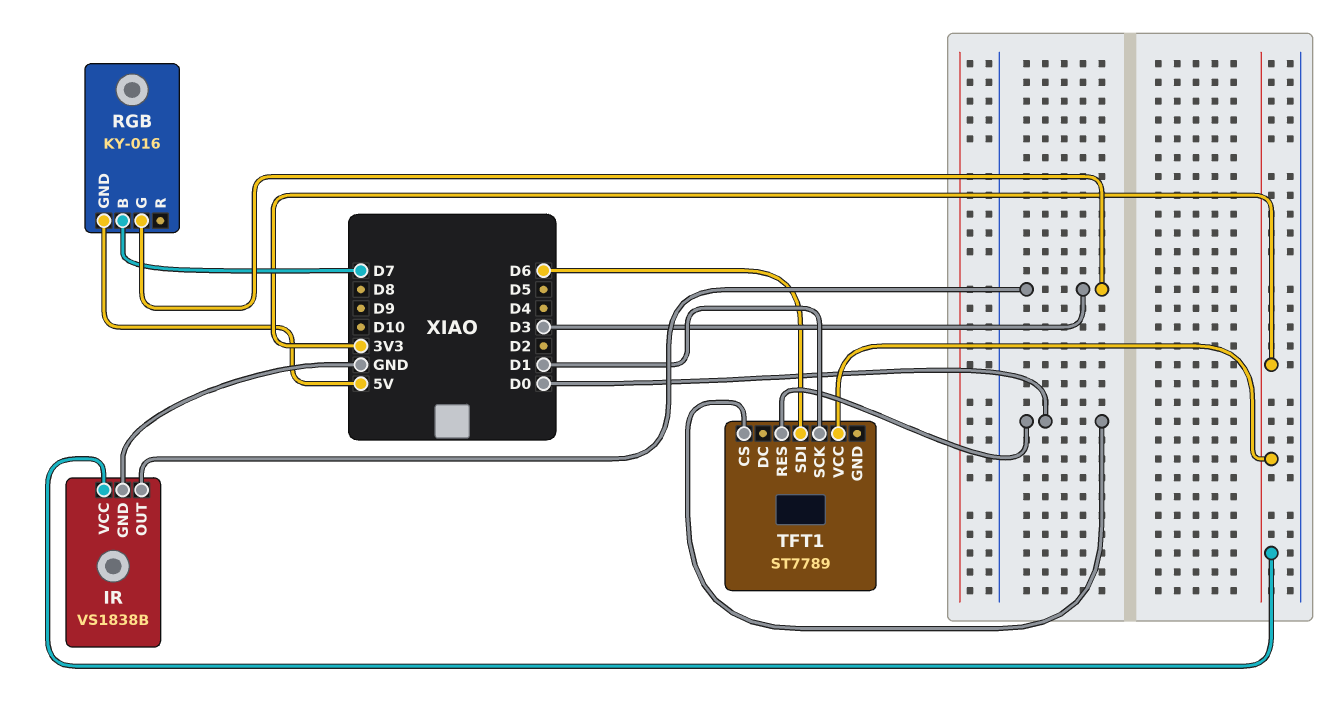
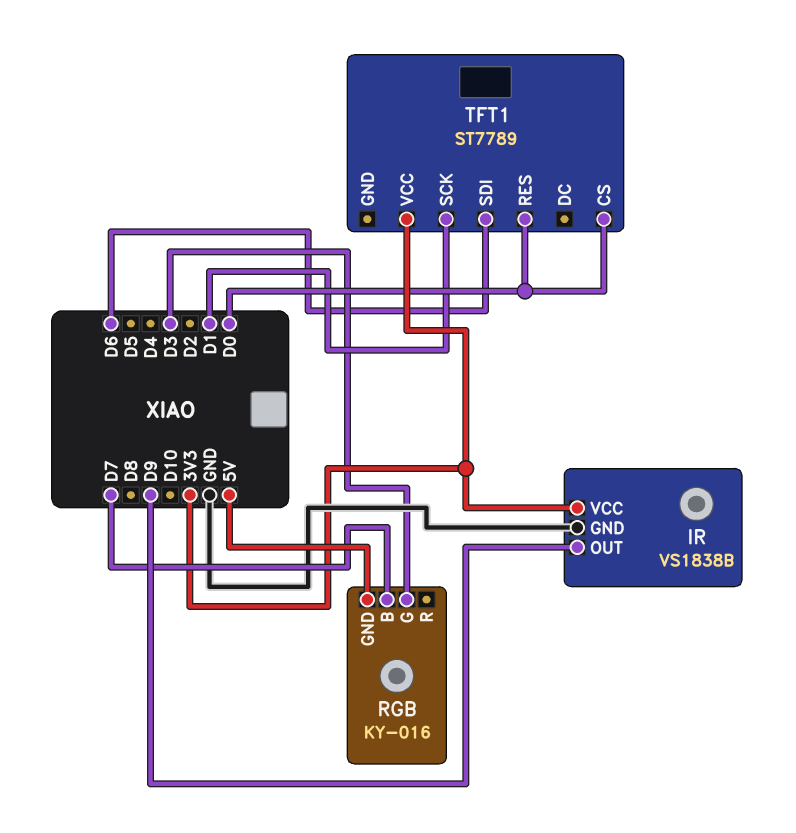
IR pin OUT: D3 -> D9

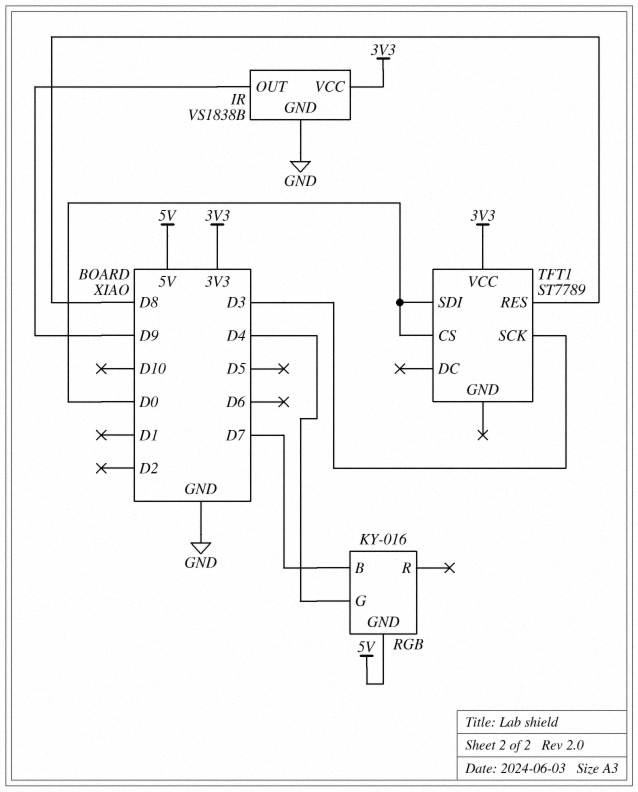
RGB pin G: D3 -> D4
TFT1 pin RES: D0 -> D8
TFT1 pin SCK: D1 -> D3
TFT1 pin SDI: D6 -> D0

